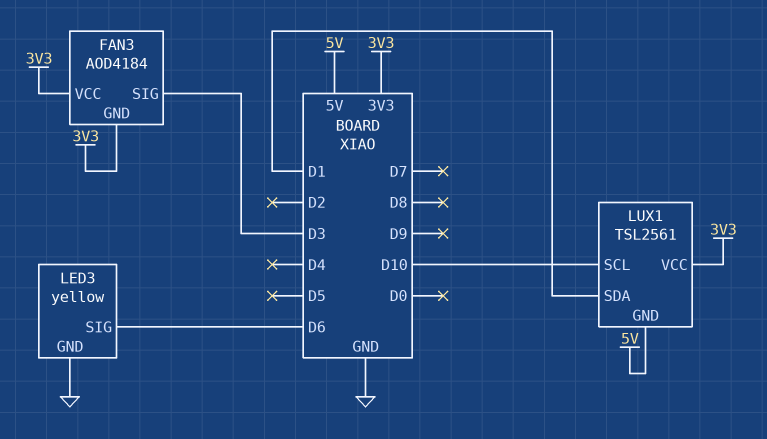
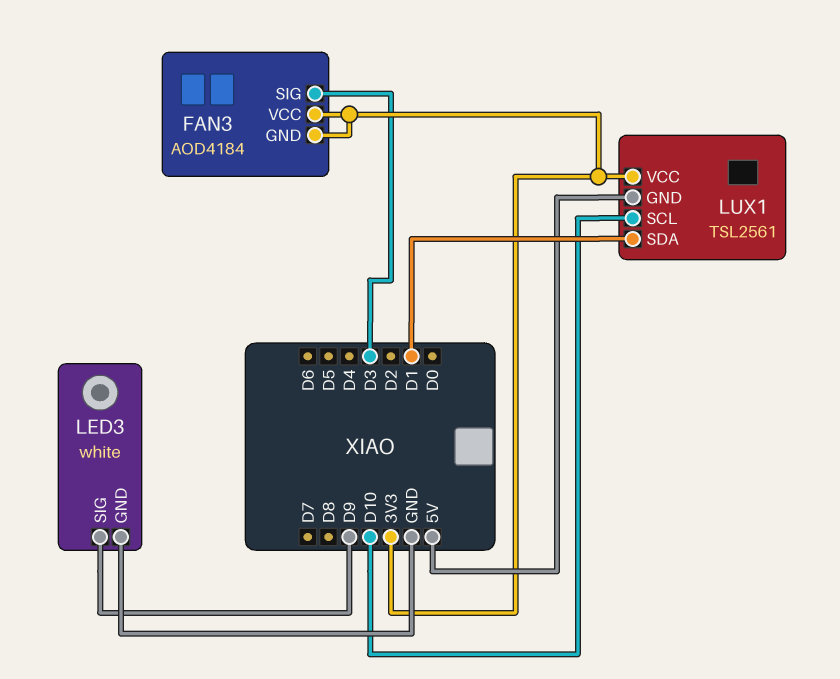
LED3: yellow -> white
LED3 pin SIG: D6 -> D9

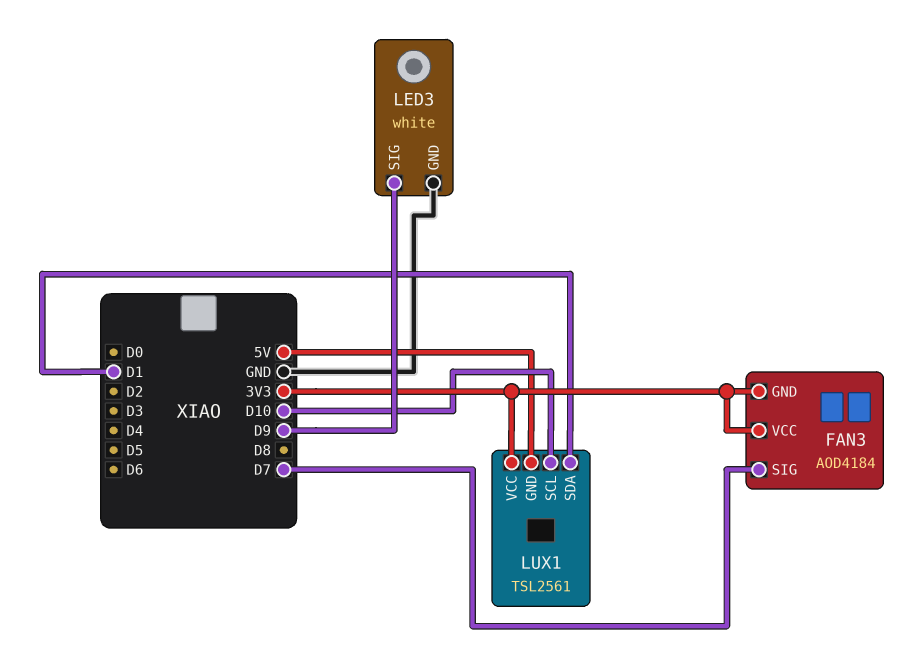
FAN3 pin SIG: D3 -> D7

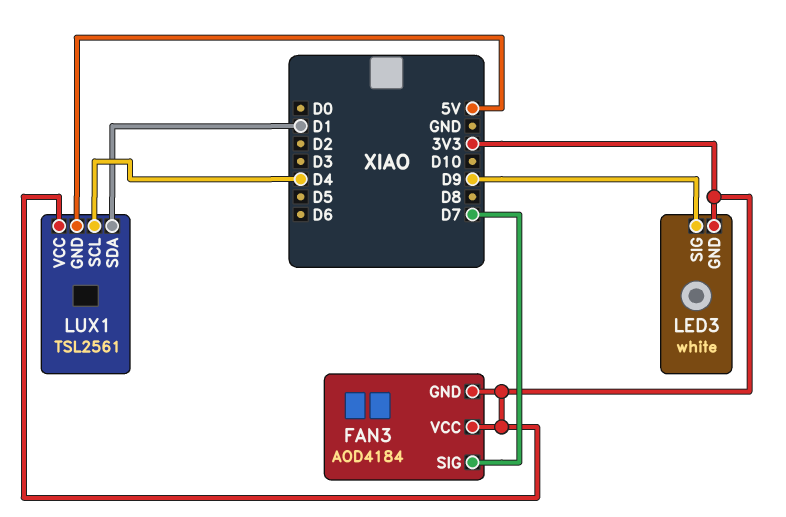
LED3 pin GND: GND -> 3V3
LUX1 pin SCL: D10 -> D4

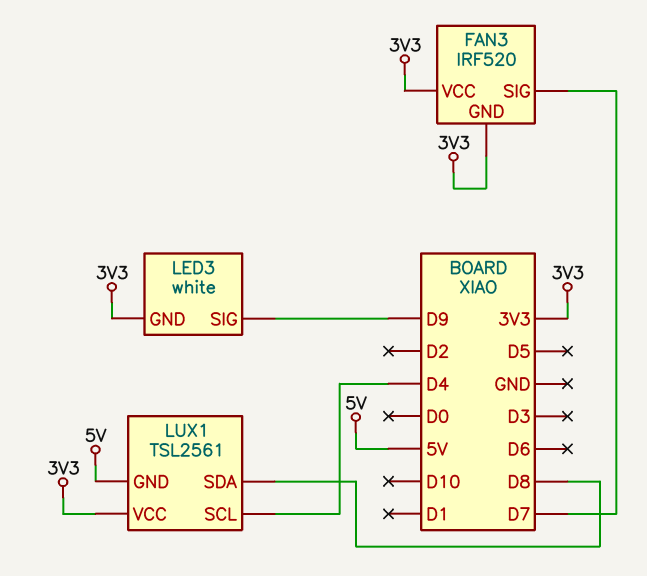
FAN3: AOD4184 -> IRF520
LUX1 pin SDA: D1 -> D8

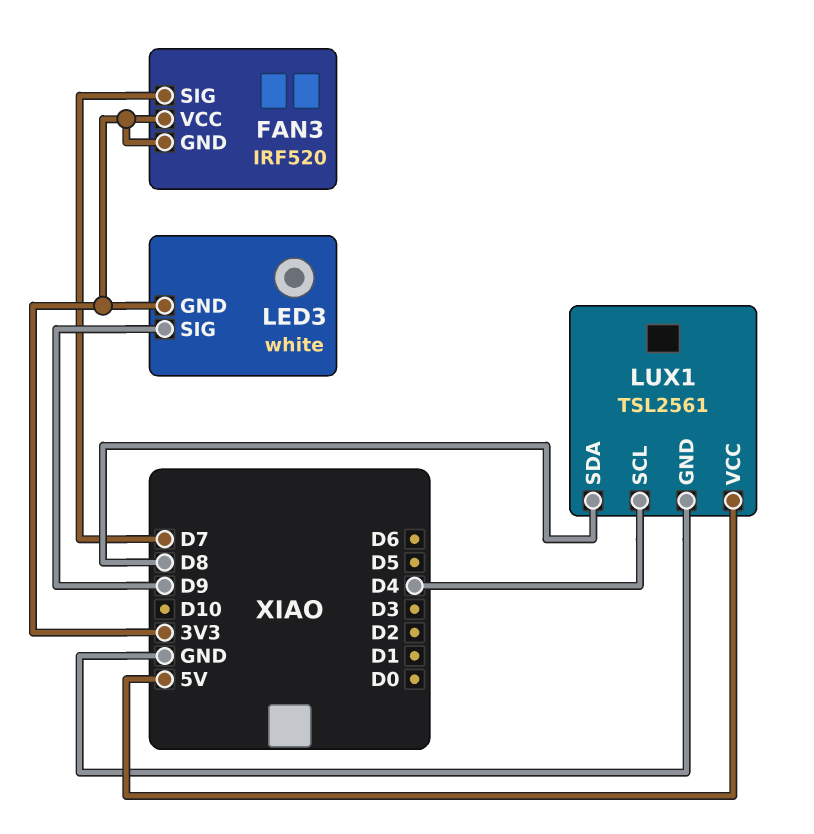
LUX1 pin GND: 5V -> GND
LUX1 pin VCC: 3V3 -> 5V

